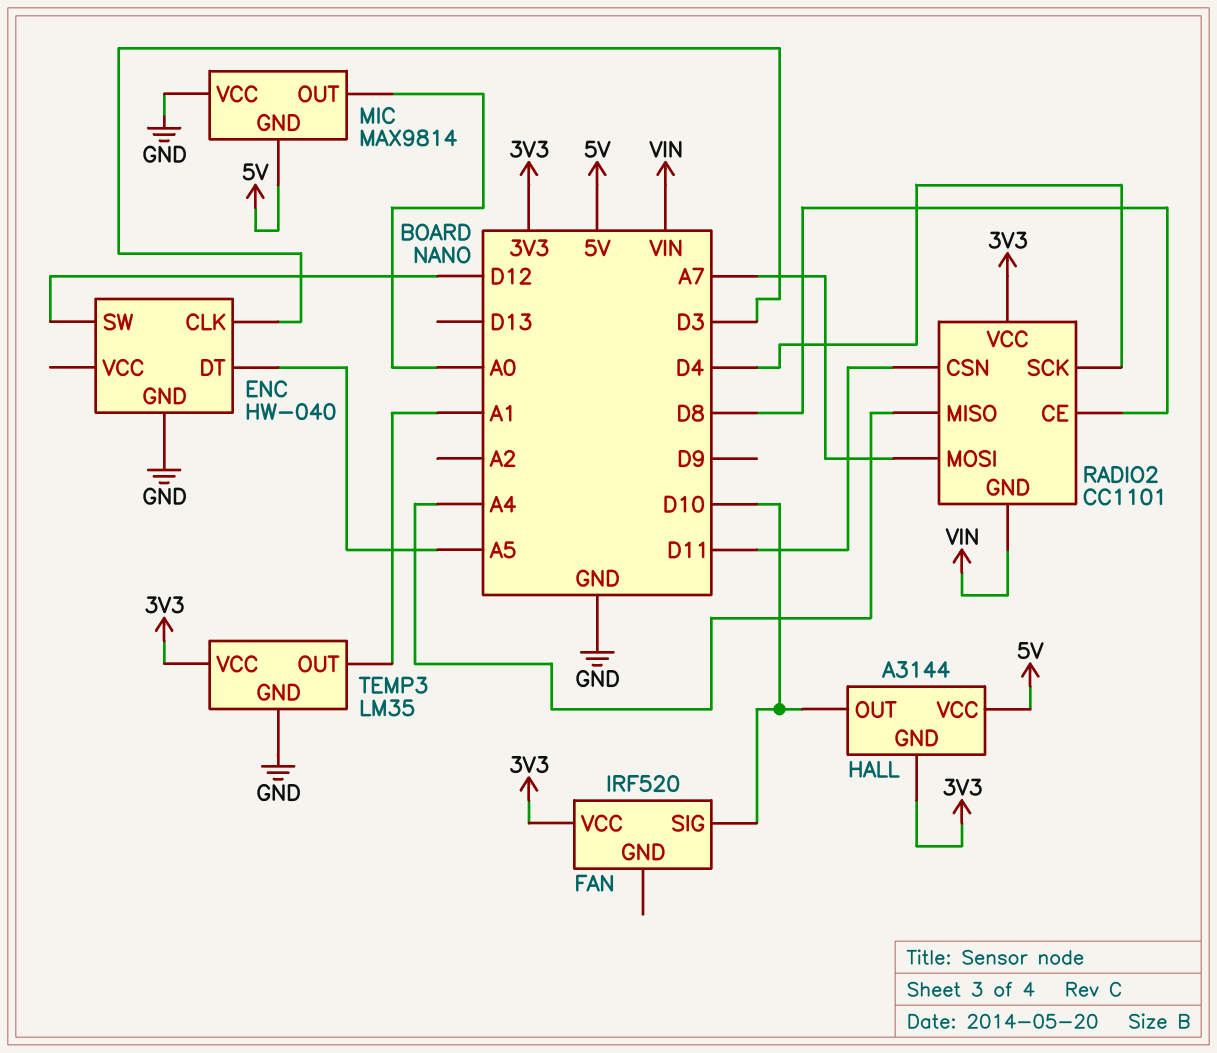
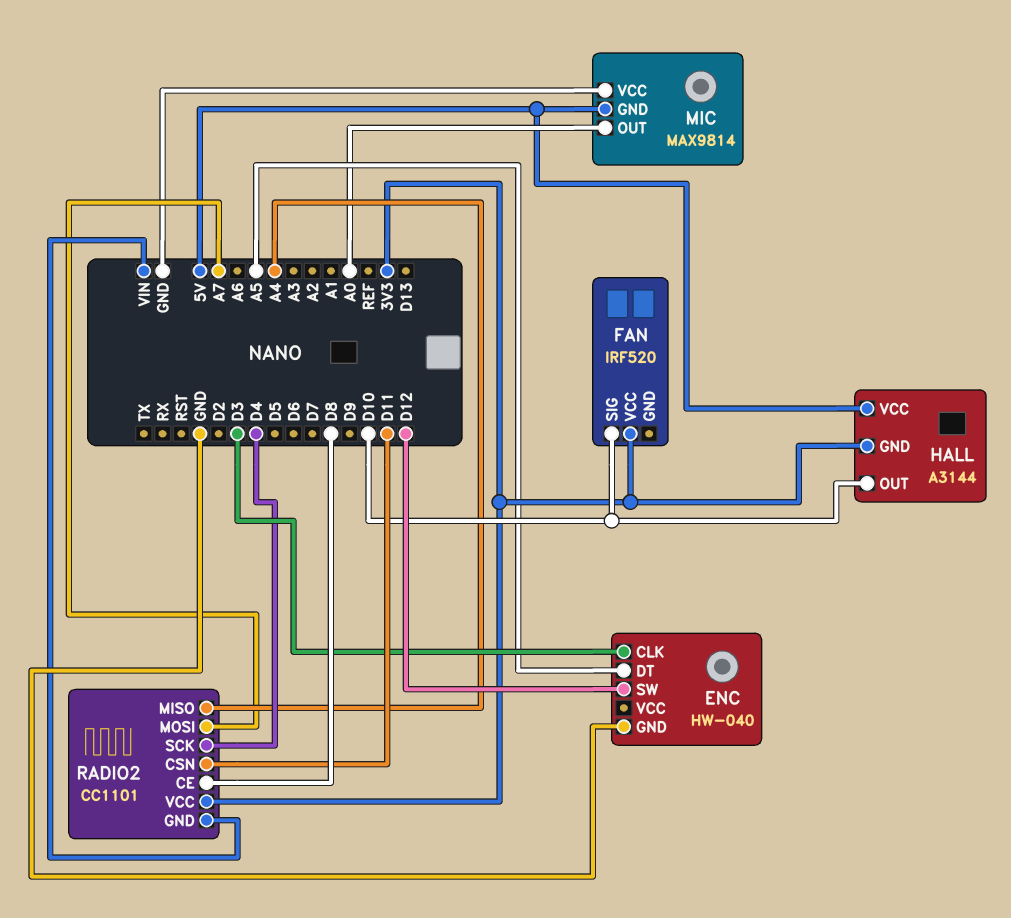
TEMP3: LM35 -> none
TEMP3 pin GND: GND -> none
TEMP3 pin OUT: A1 -> none
TEMP3 pin VCC: 3V3 -> none

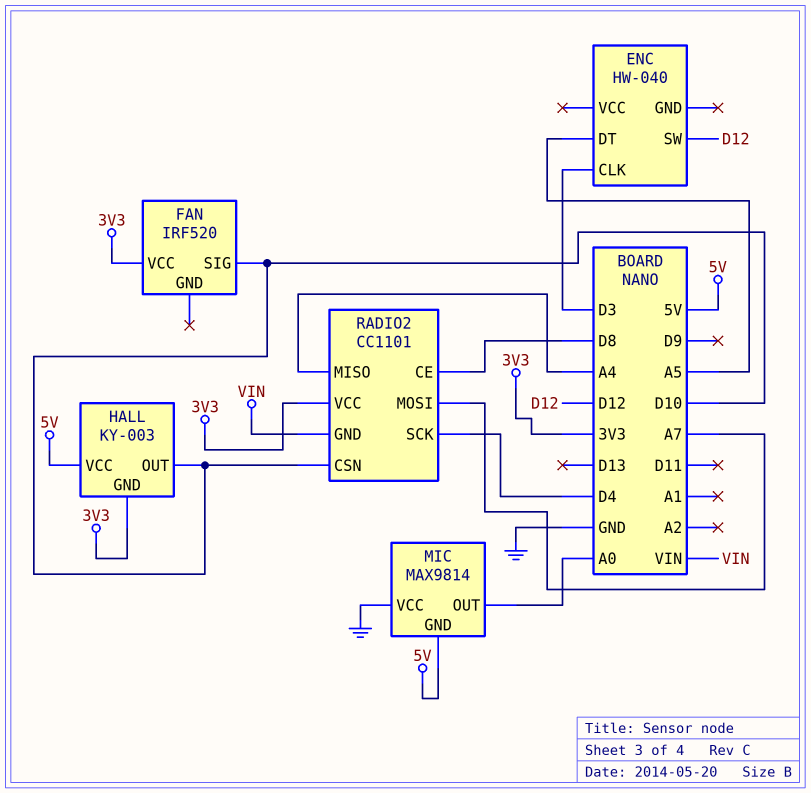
ENC pin GND: GND -> none
HALL: A3144 -> KY-003
RADIO2 pin CSN: D11 -> D10

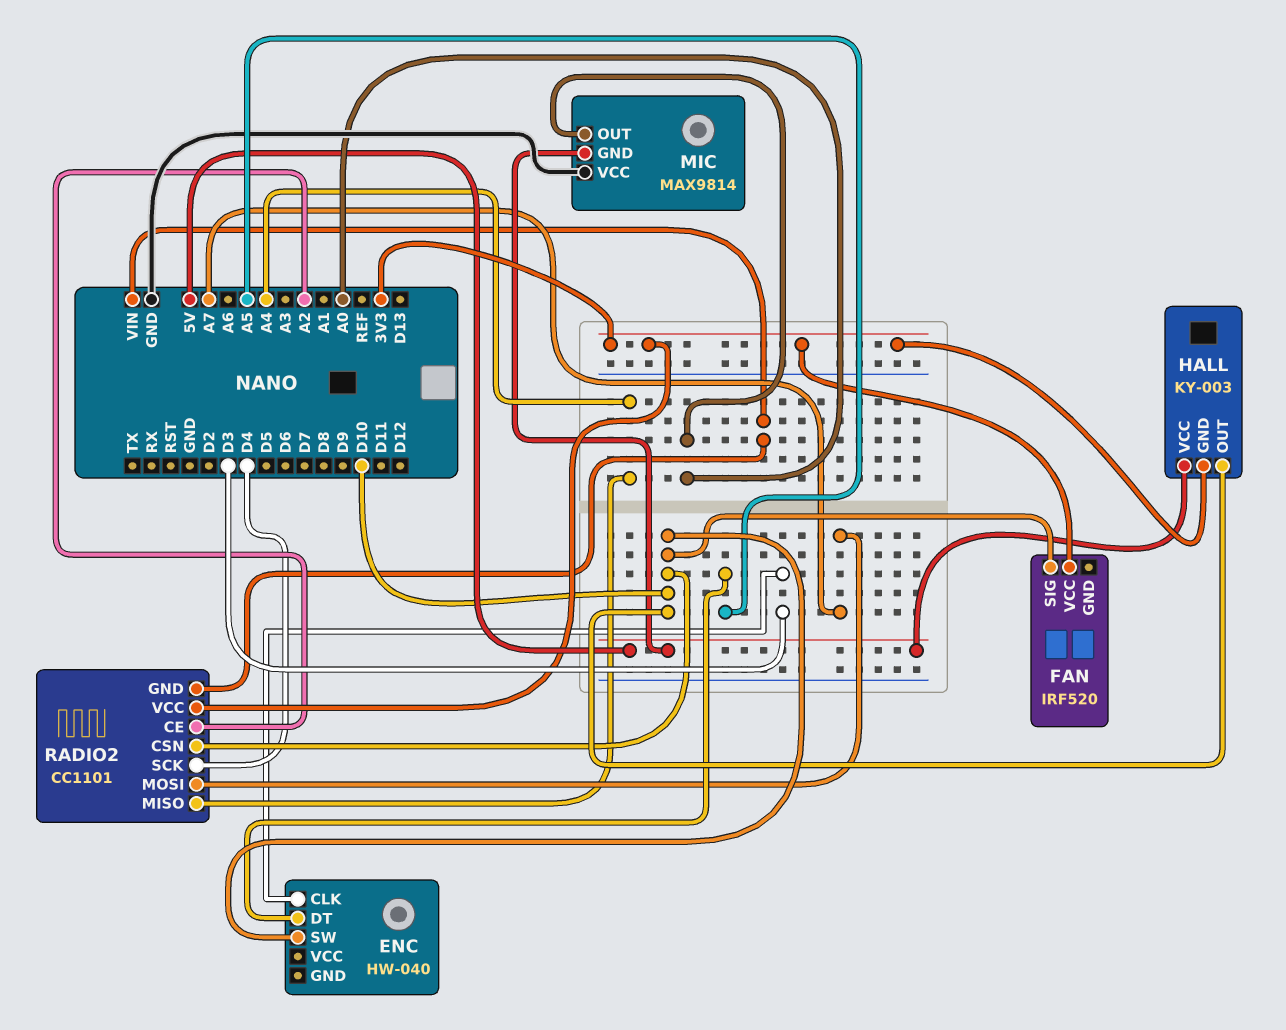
ENC pin SW: D12 -> D10
RADIO2 pin CE: D8 -> A2

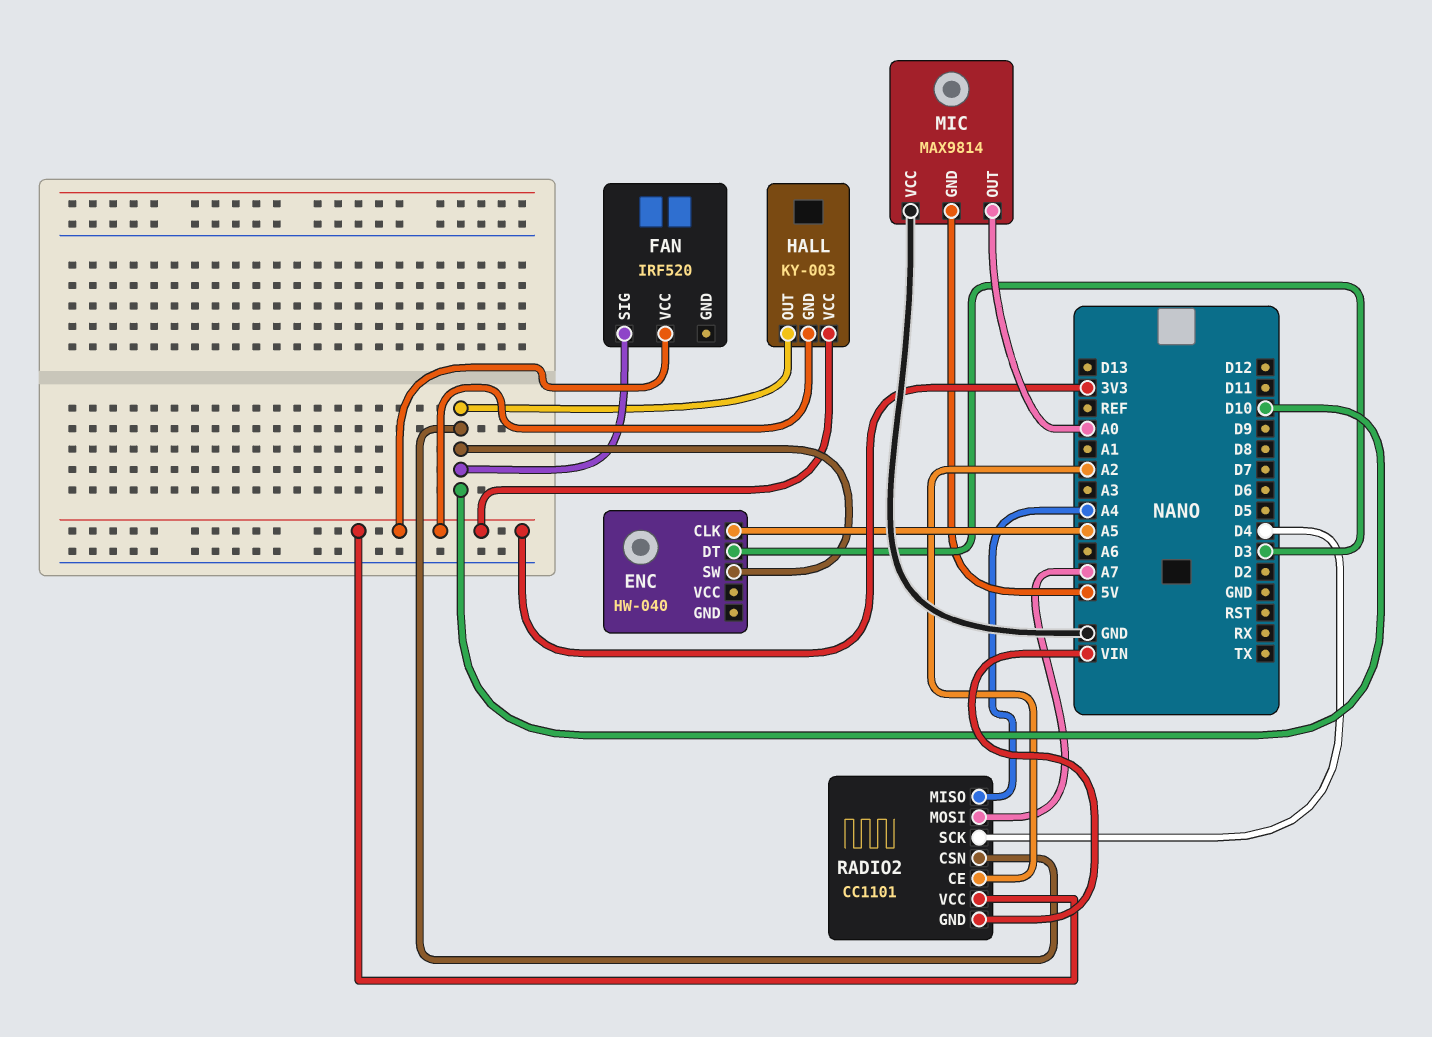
ENC pin CLK: D3 -> A5
ENC pin DT: A5 -> D3
HALL pin VCC: 5V -> 3V3

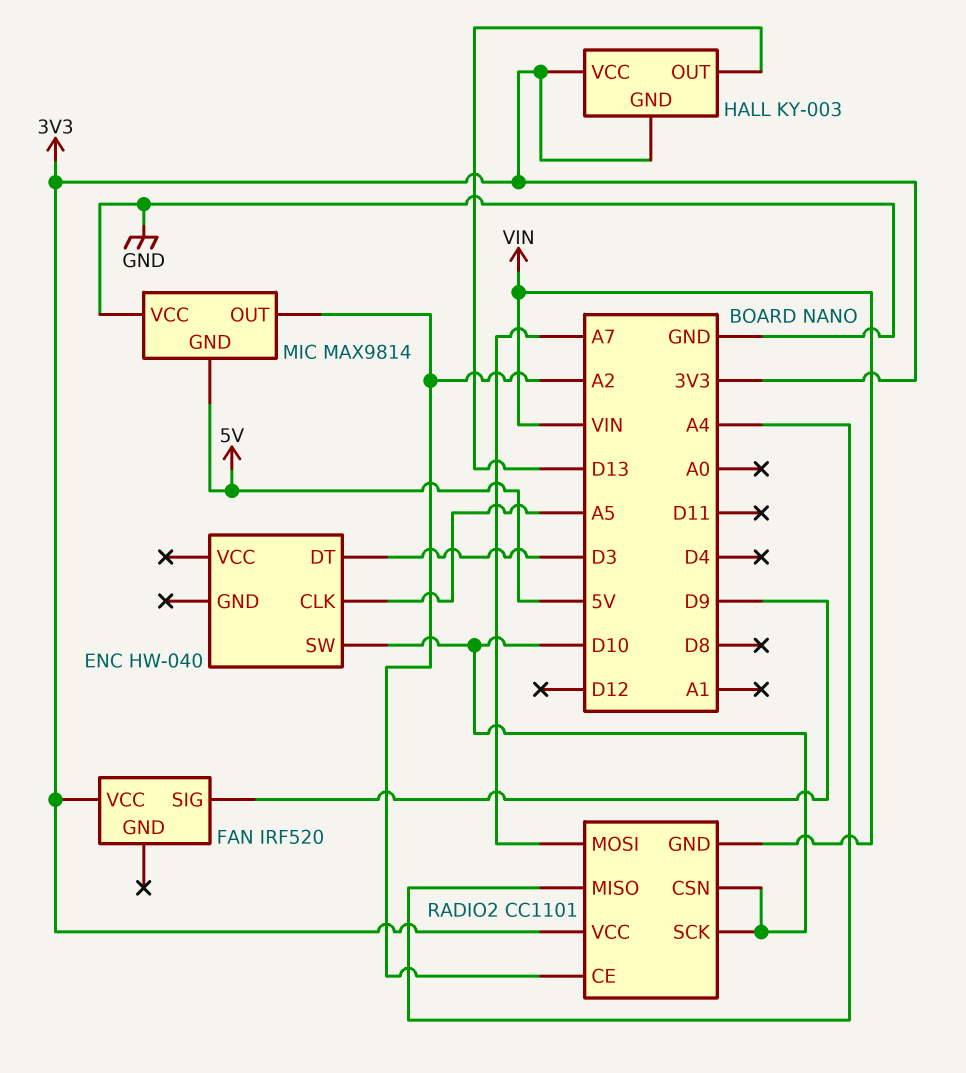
FAN pin SIG: D10 -> D9
HALL pin OUT: D10 -> D13
MIC pin OUT: A0 -> A2
RADIO2 pin SCK: D4 -> D10

